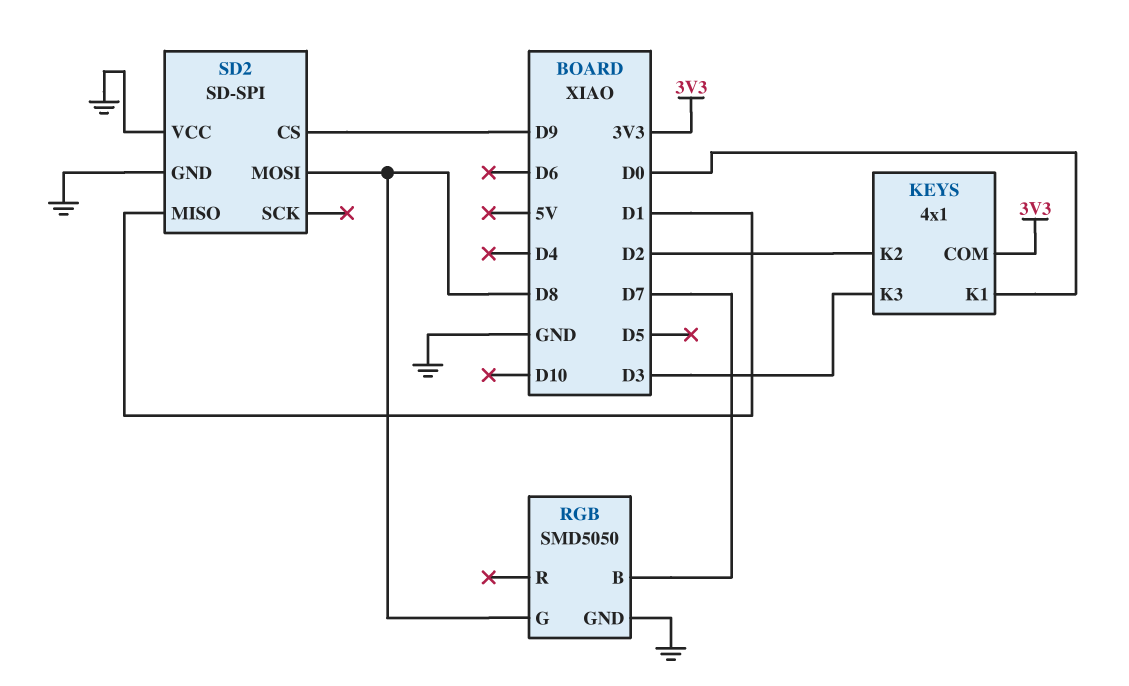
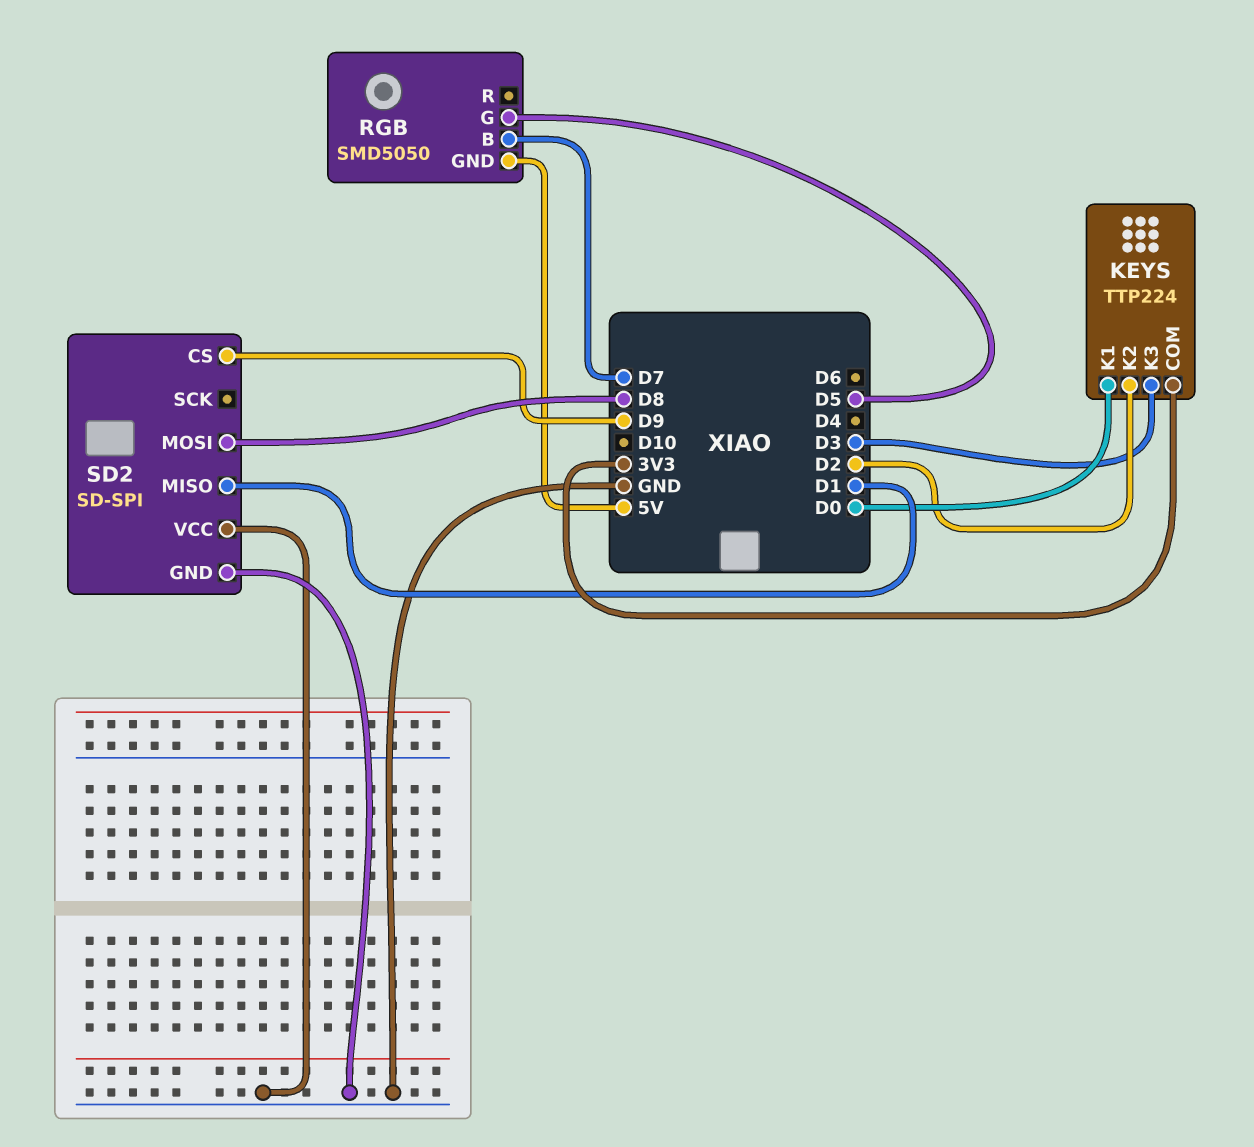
KEYS: 4x1 -> TTP224
RGB pin G: D8 -> D5
RGB pin GND: GND -> 5V

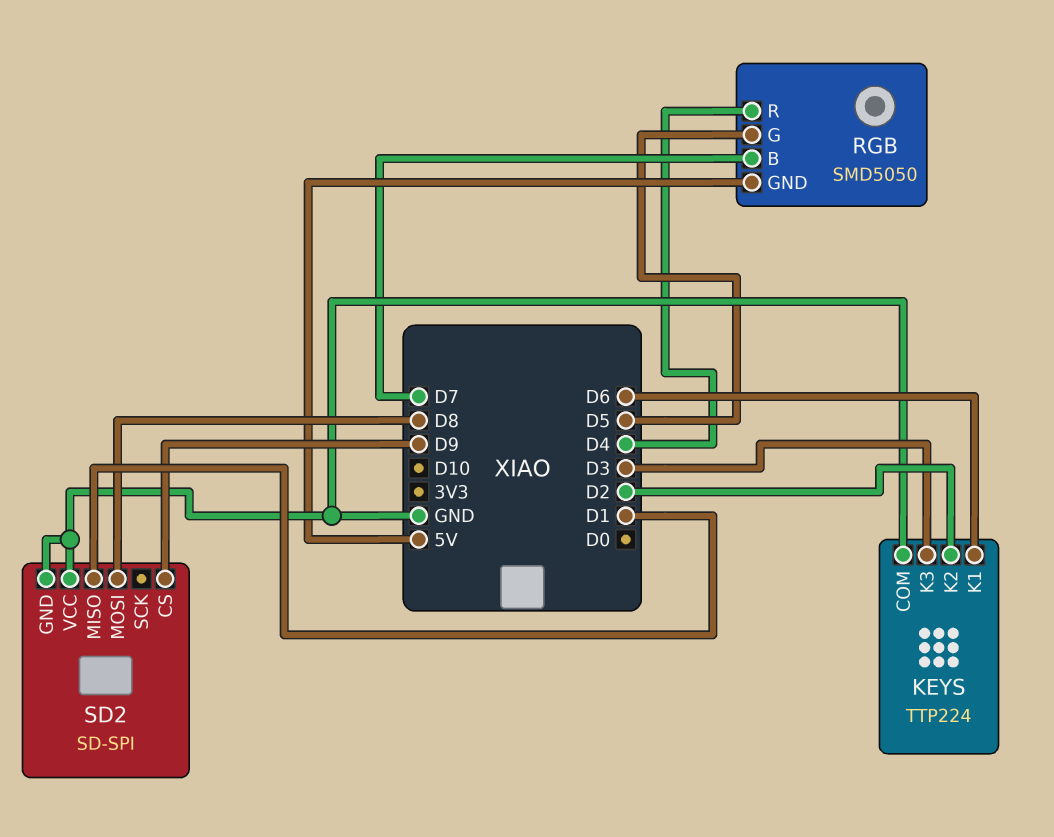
KEYS pin COM: 3V3 -> GND
KEYS pin K1: D0 -> D6
RGB pin R: none -> D4

